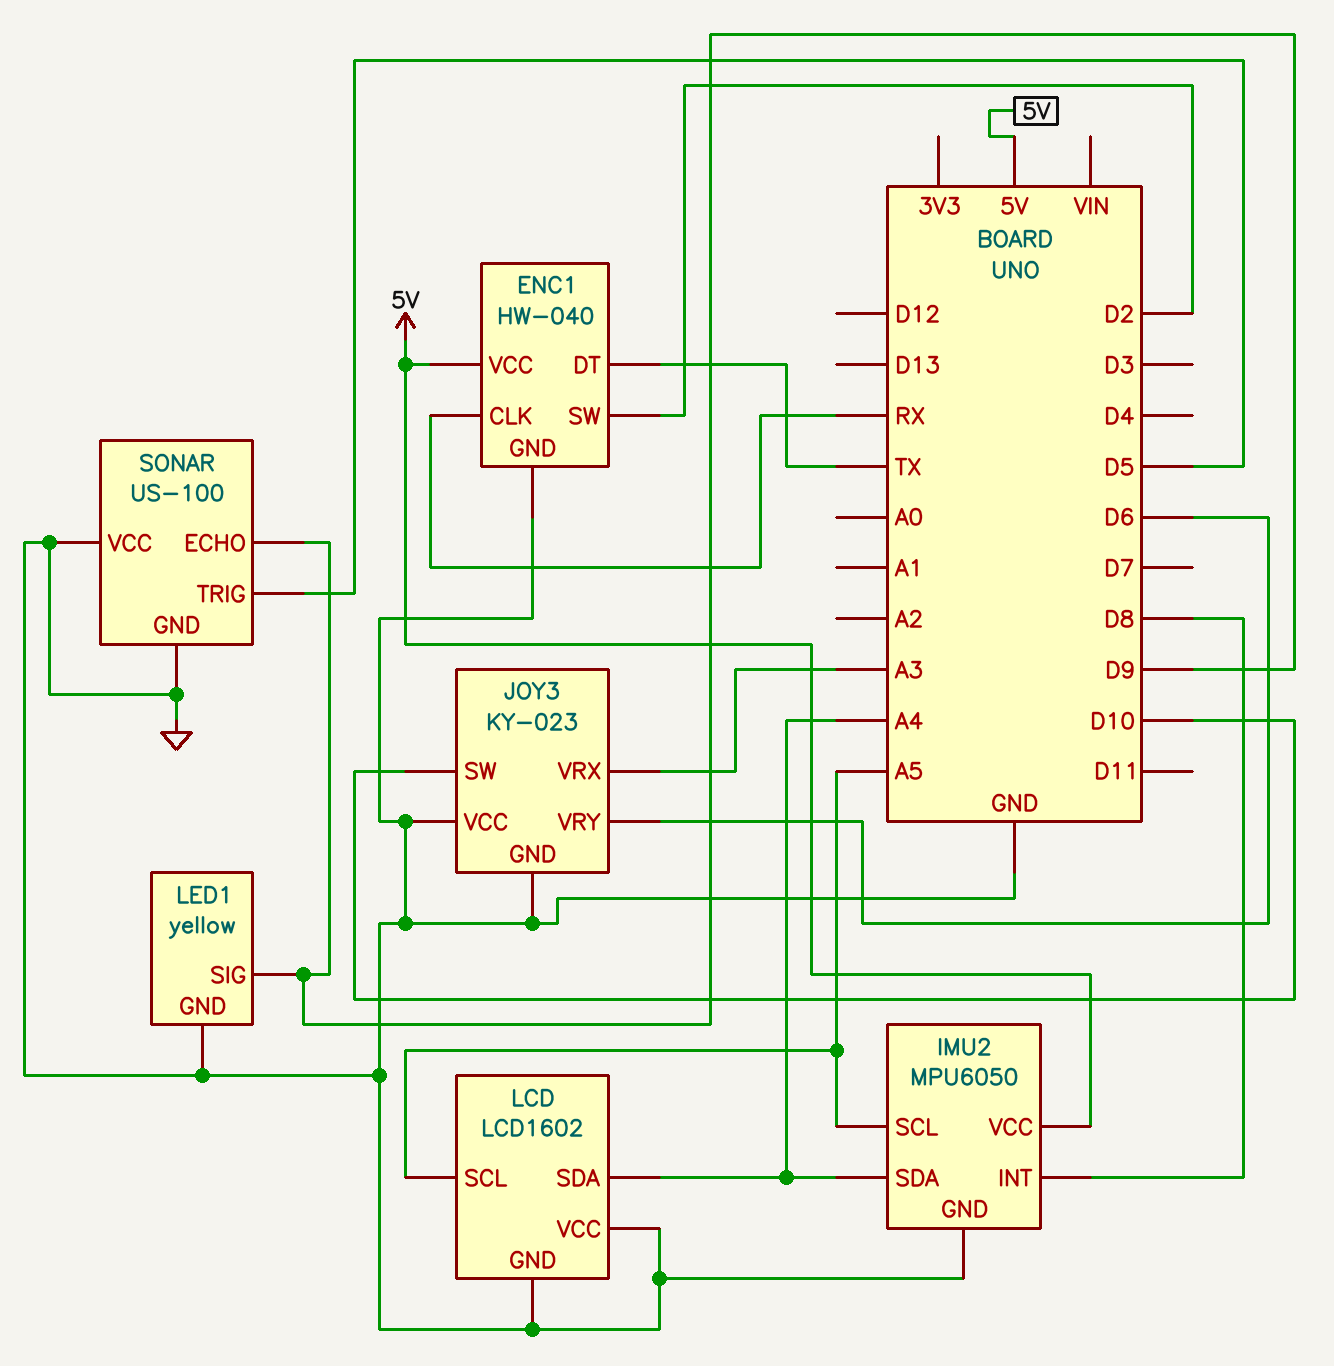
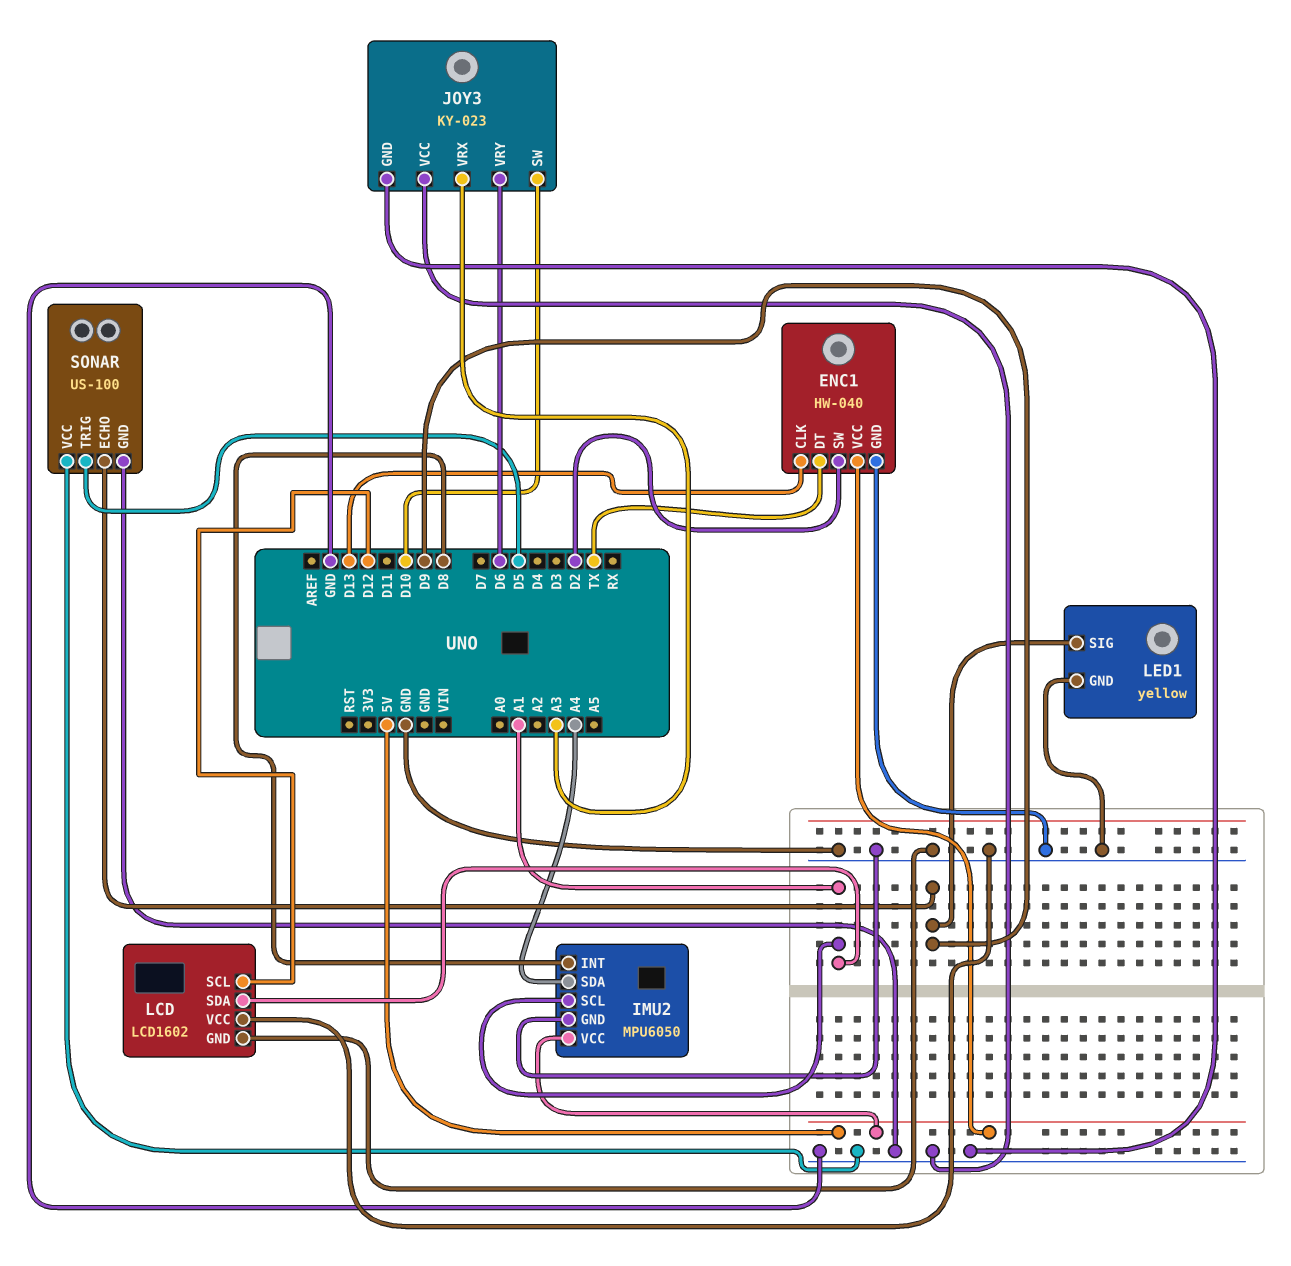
ENC1 pin CLK: RX -> D13
IMU2 pin SCL: A5 -> A1
LCD pin SCL: A5 -> D12
LCD pin SDA: A4 -> A1

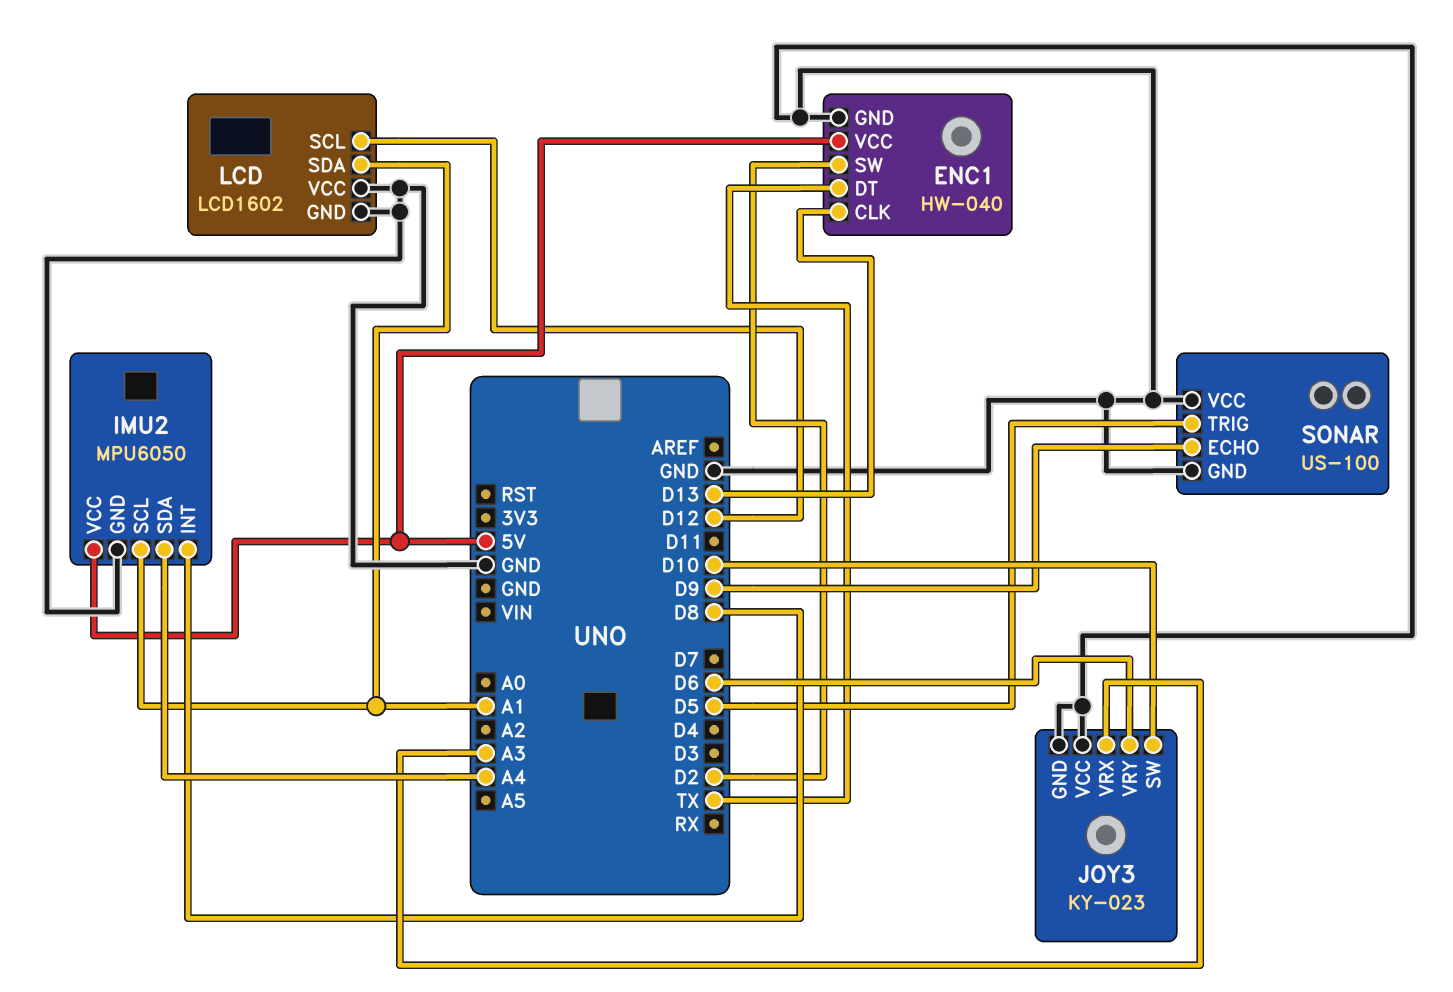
LED1: yellow -> none
LED1 pin GND: GND -> none
LED1 pin SIG: D9 -> none

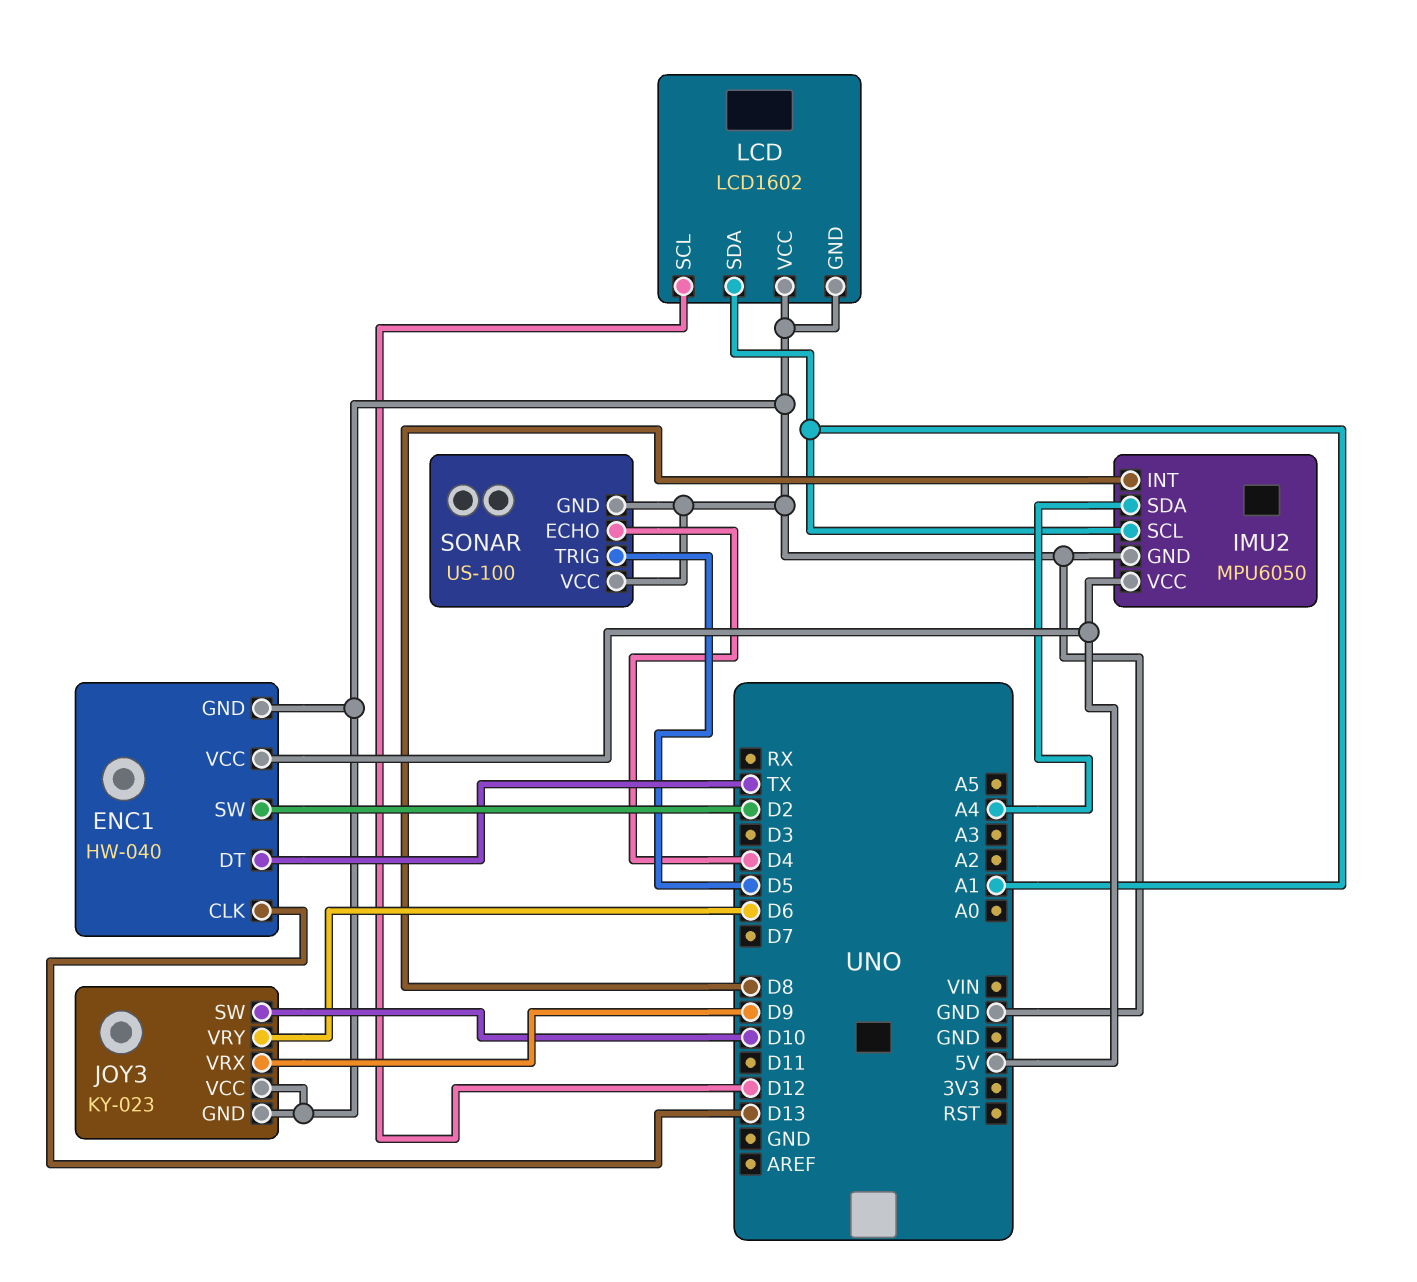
JOY3 pin VRX: A3 -> D9
SONAR pin ECHO: D9 -> D4

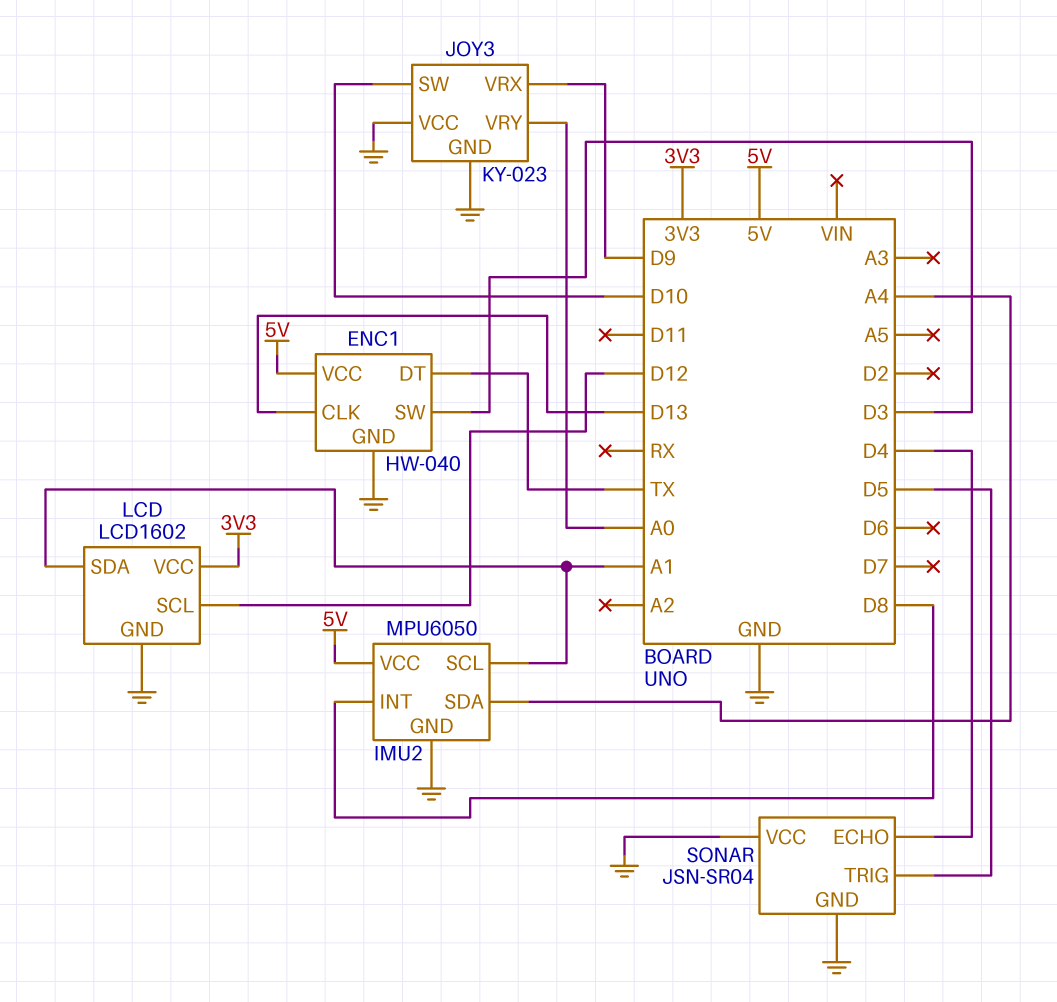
ENC1 pin SW: D2 -> D3
JOY3 pin VRY: D6 -> A0
LCD pin VCC: GND -> 3V3
SONAR: US-100 -> JSN-SR04

